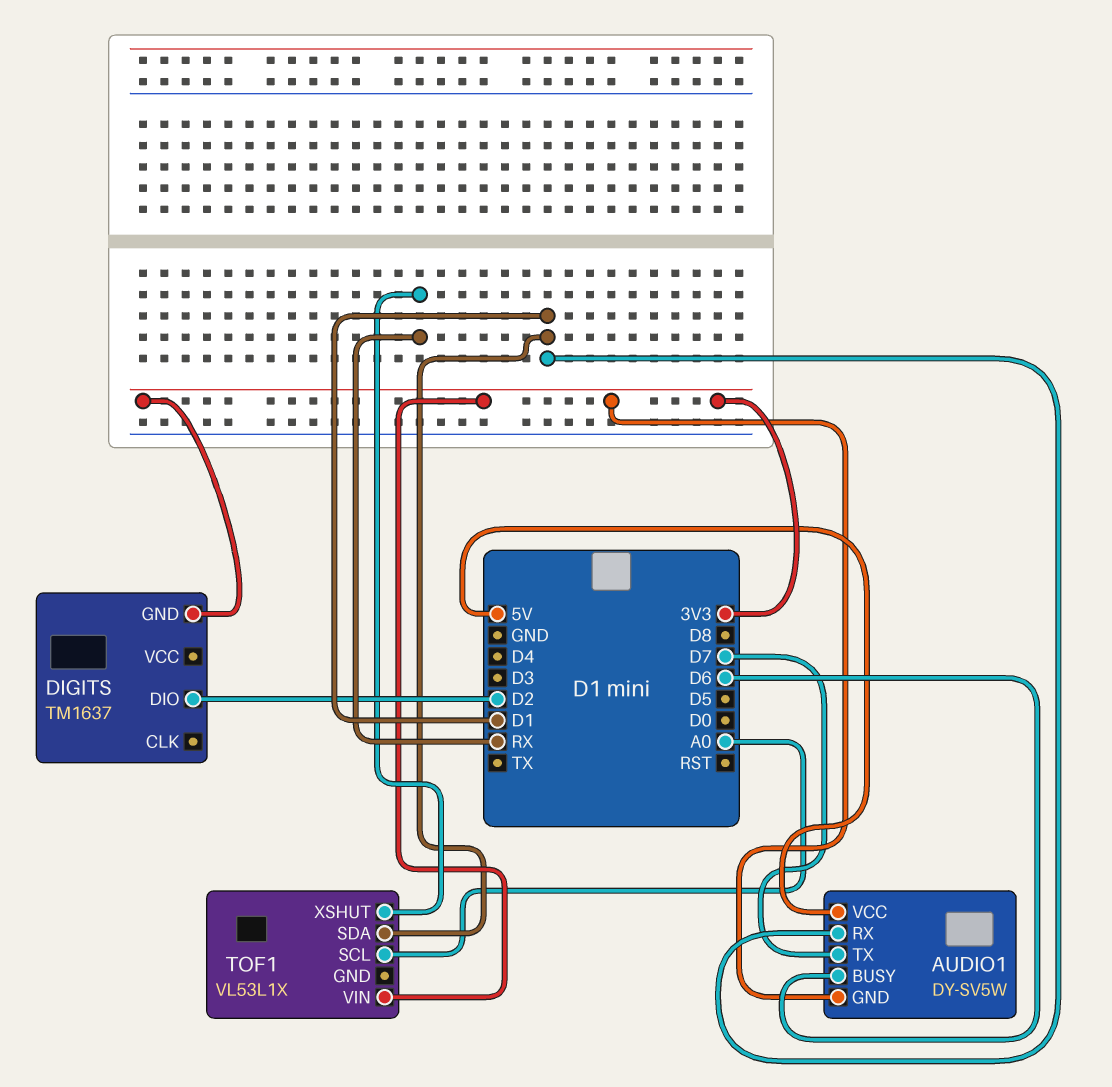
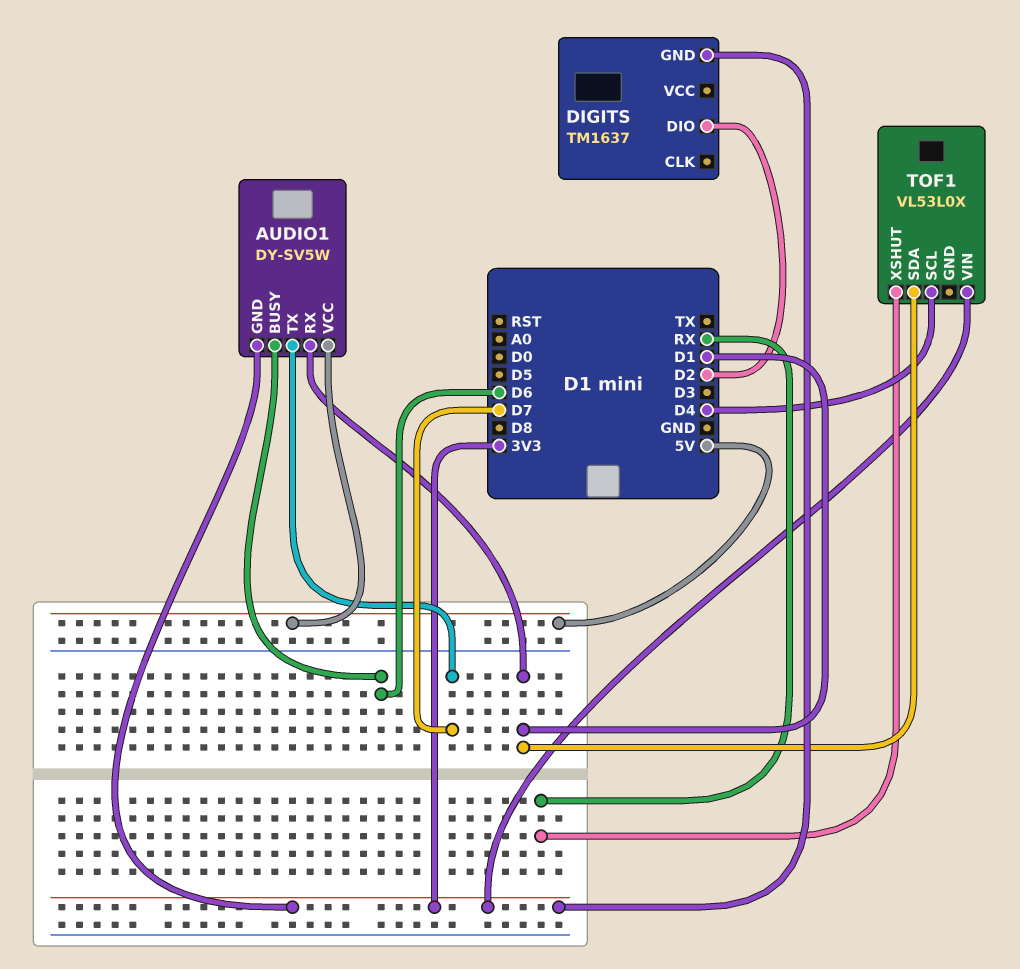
TOF1: VL53L1X -> VL53L0X
TOF1 pin SCL: A0 -> D4

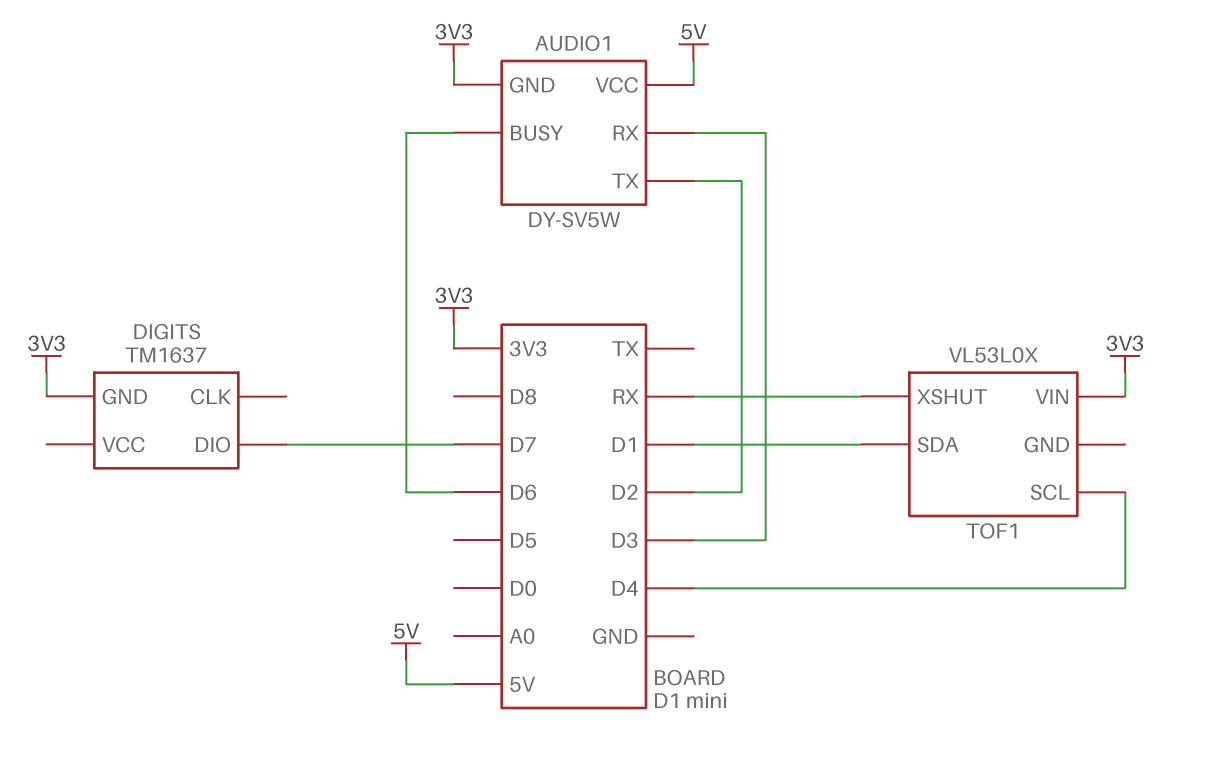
AUDIO1 pin RX: D1 -> D3
AUDIO1 pin TX: D7 -> D2
DIGITS pin DIO: D2 -> D7

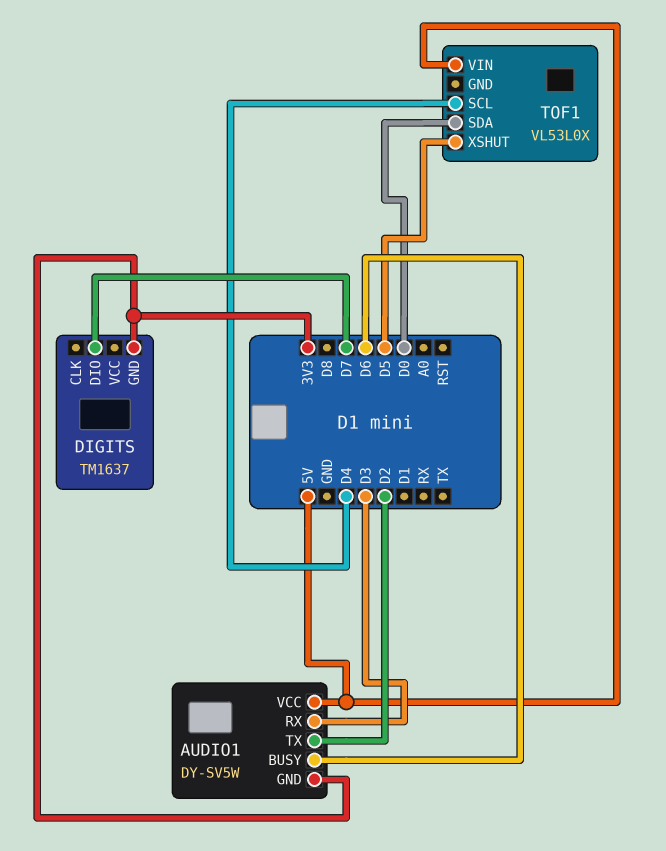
TOF1 pin SDA: D1 -> D0
TOF1 pin VIN: 3V3 -> 5V
TOF1 pin XSHUT: RX -> D5

